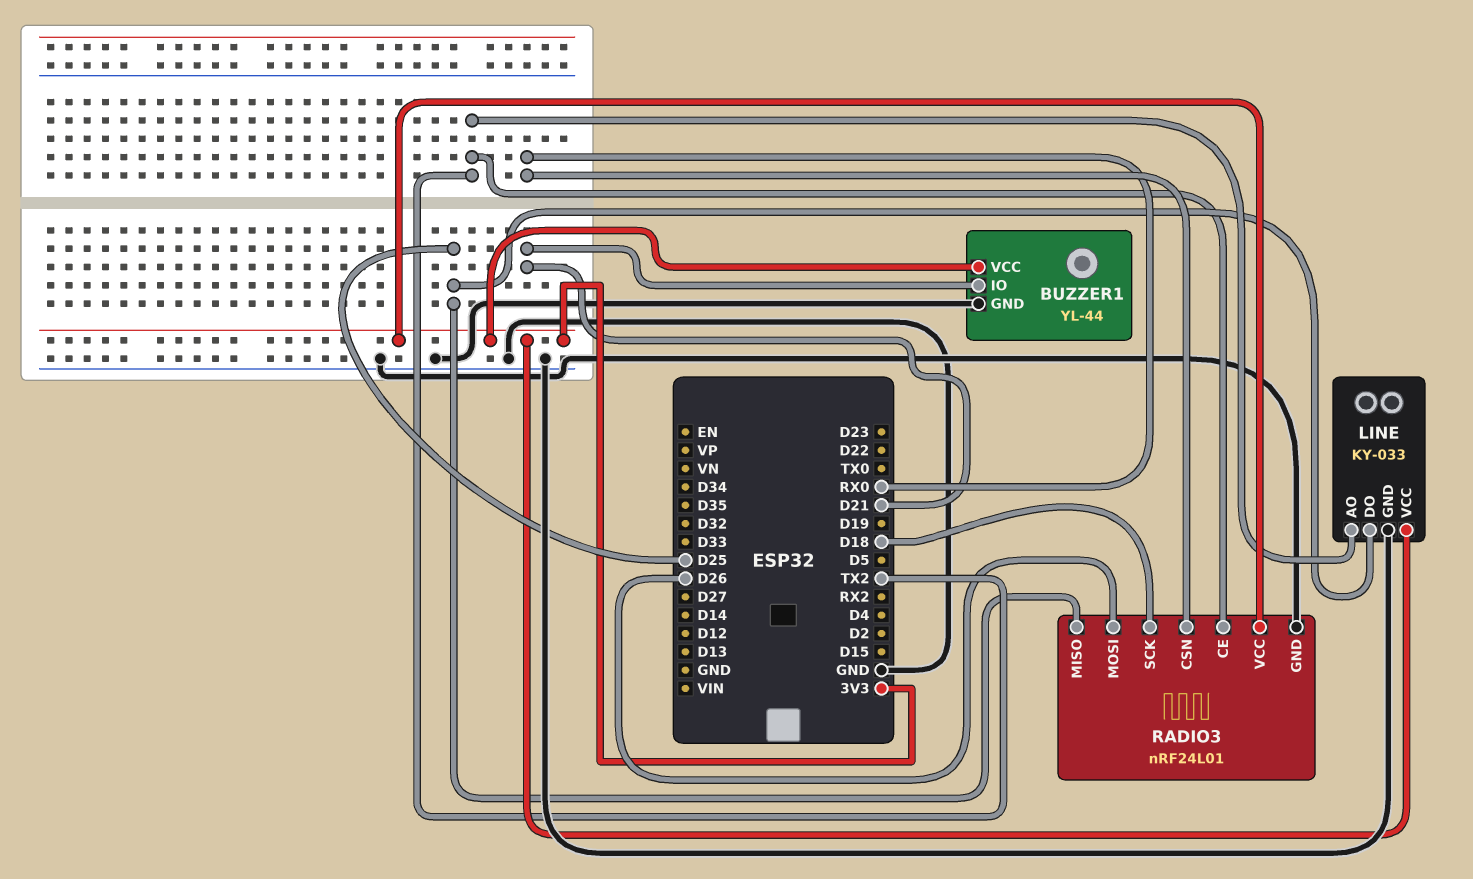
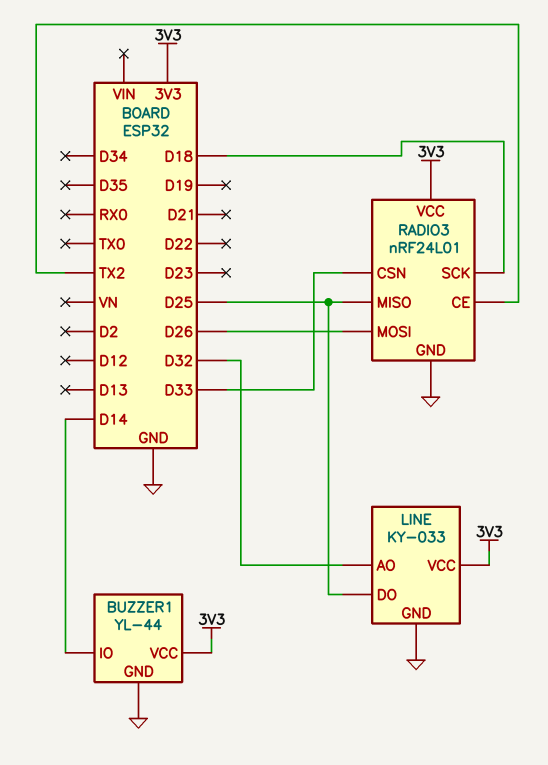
BUZZER1 pin IO: D21 -> D14
LINE pin AO: TX2 -> D32
RADIO3 pin CSN: RX0 -> D33

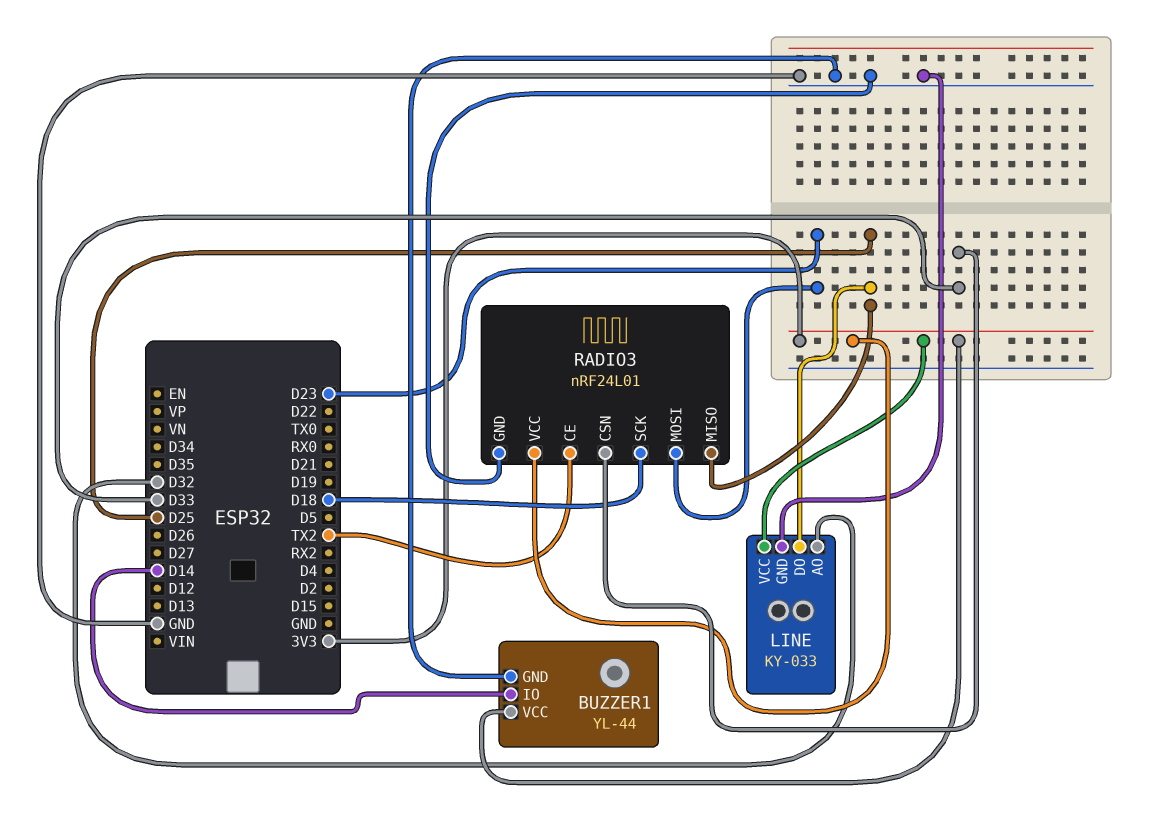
RADIO3 pin MOSI: D26 -> D23

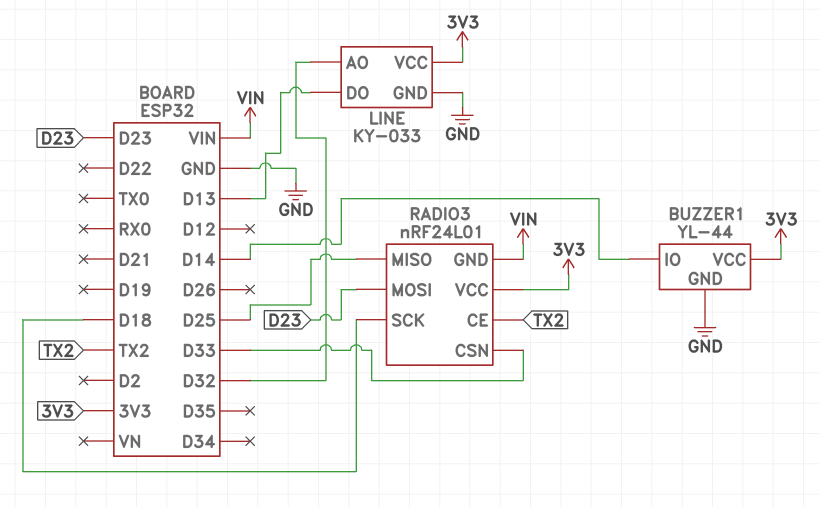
LINE pin DO: D25 -> D13
RADIO3 pin GND: GND -> VIN

